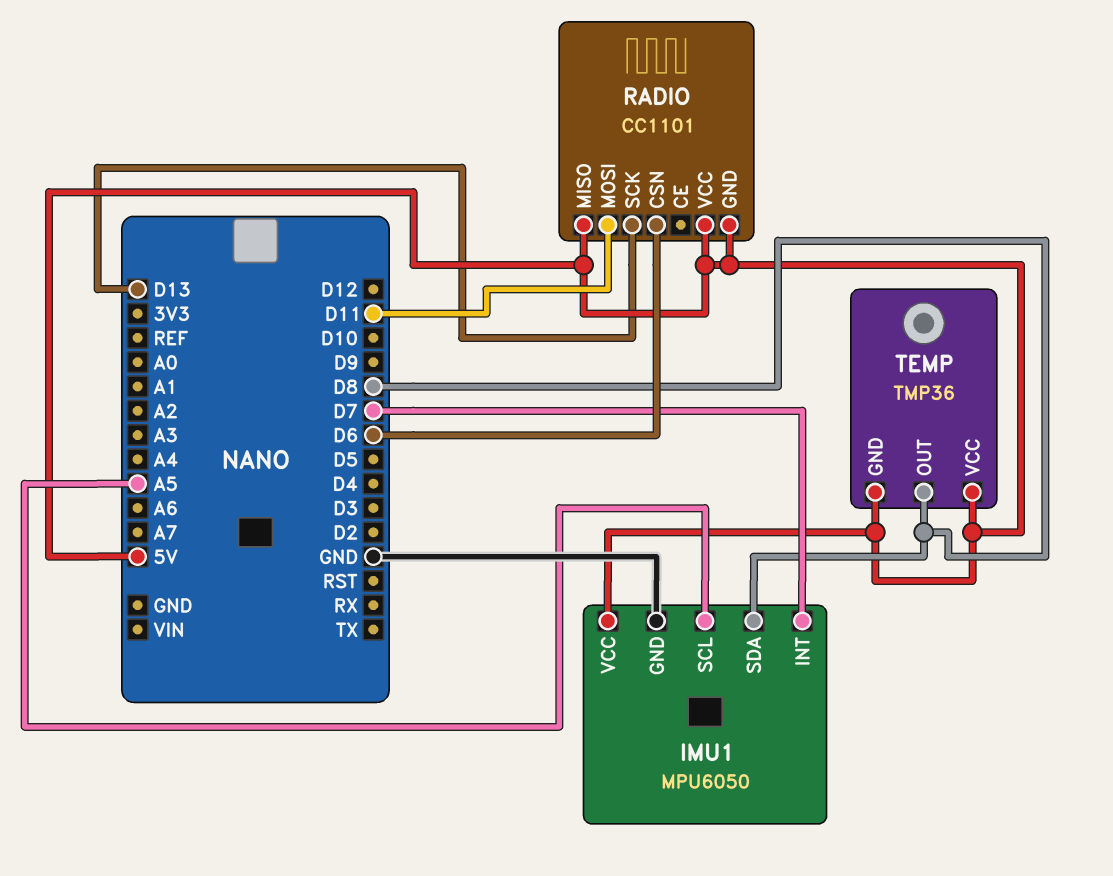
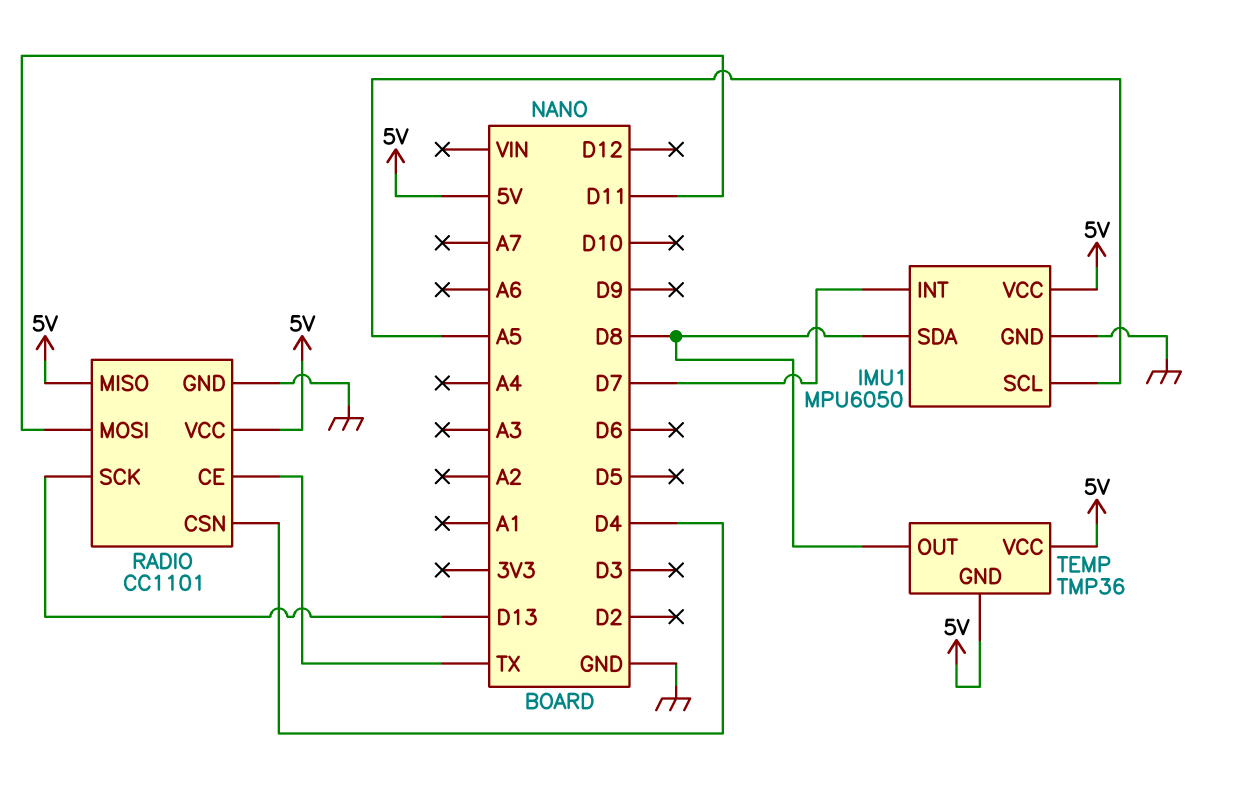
RADIO pin CE: none -> TX
RADIO pin CSN: D6 -> D4
RADIO pin GND: 5V -> GND

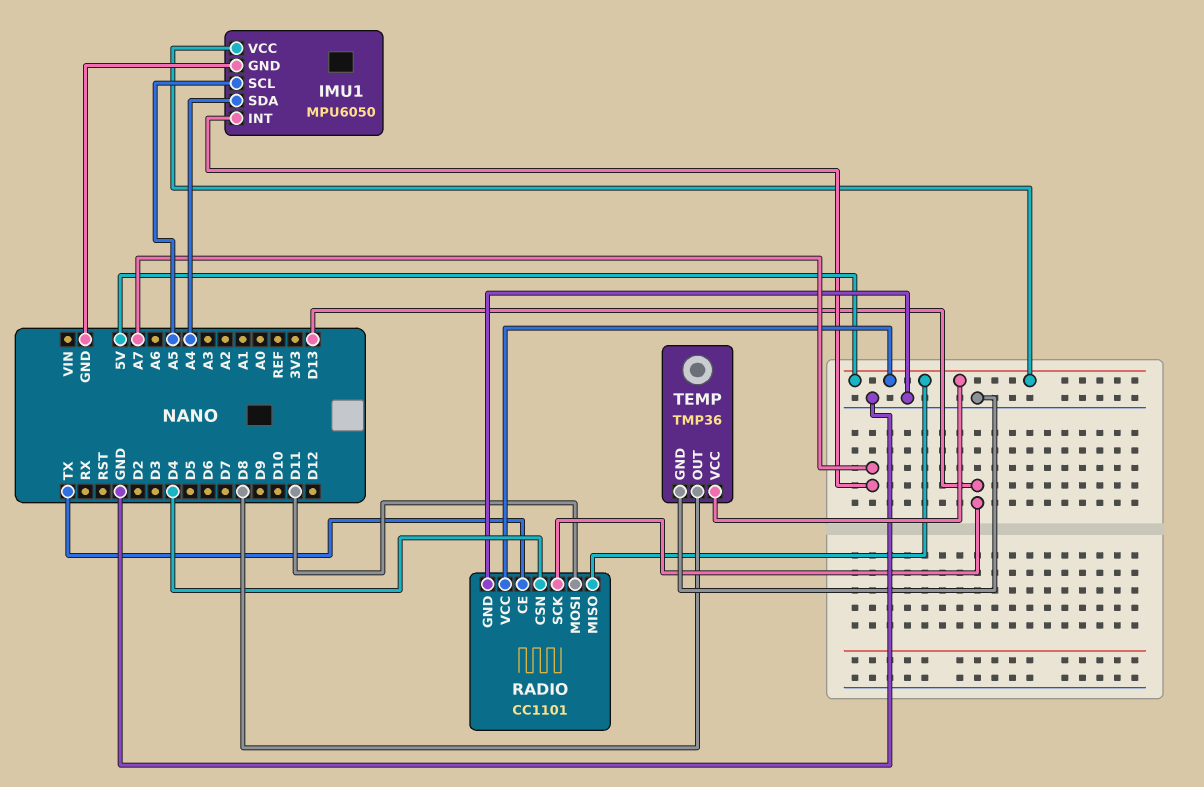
IMU1 pin INT: D7 -> A7
IMU1 pin SDA: D8 -> A4
TEMP pin GND: 5V -> GND

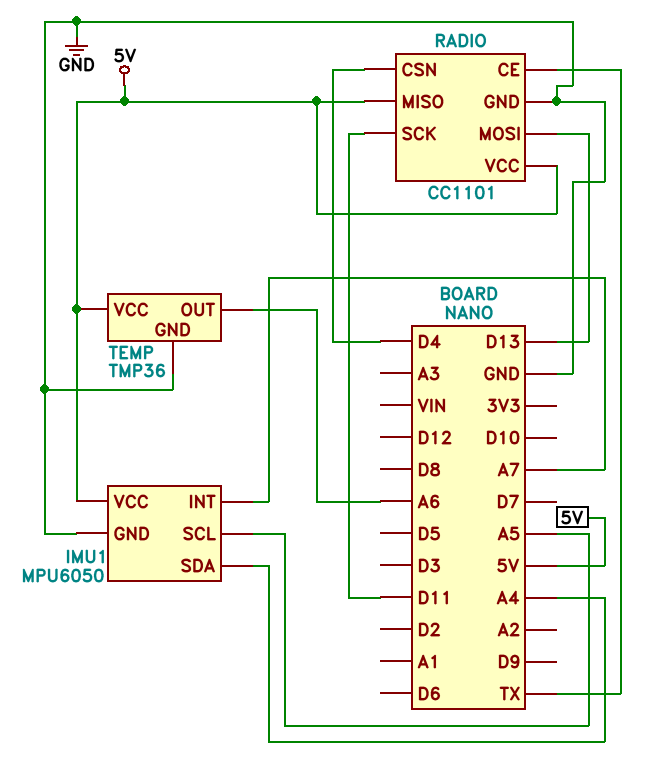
RADIO pin MOSI: D11 -> D13
RADIO pin SCK: D13 -> D11
TEMP pin OUT: D8 -> A6

